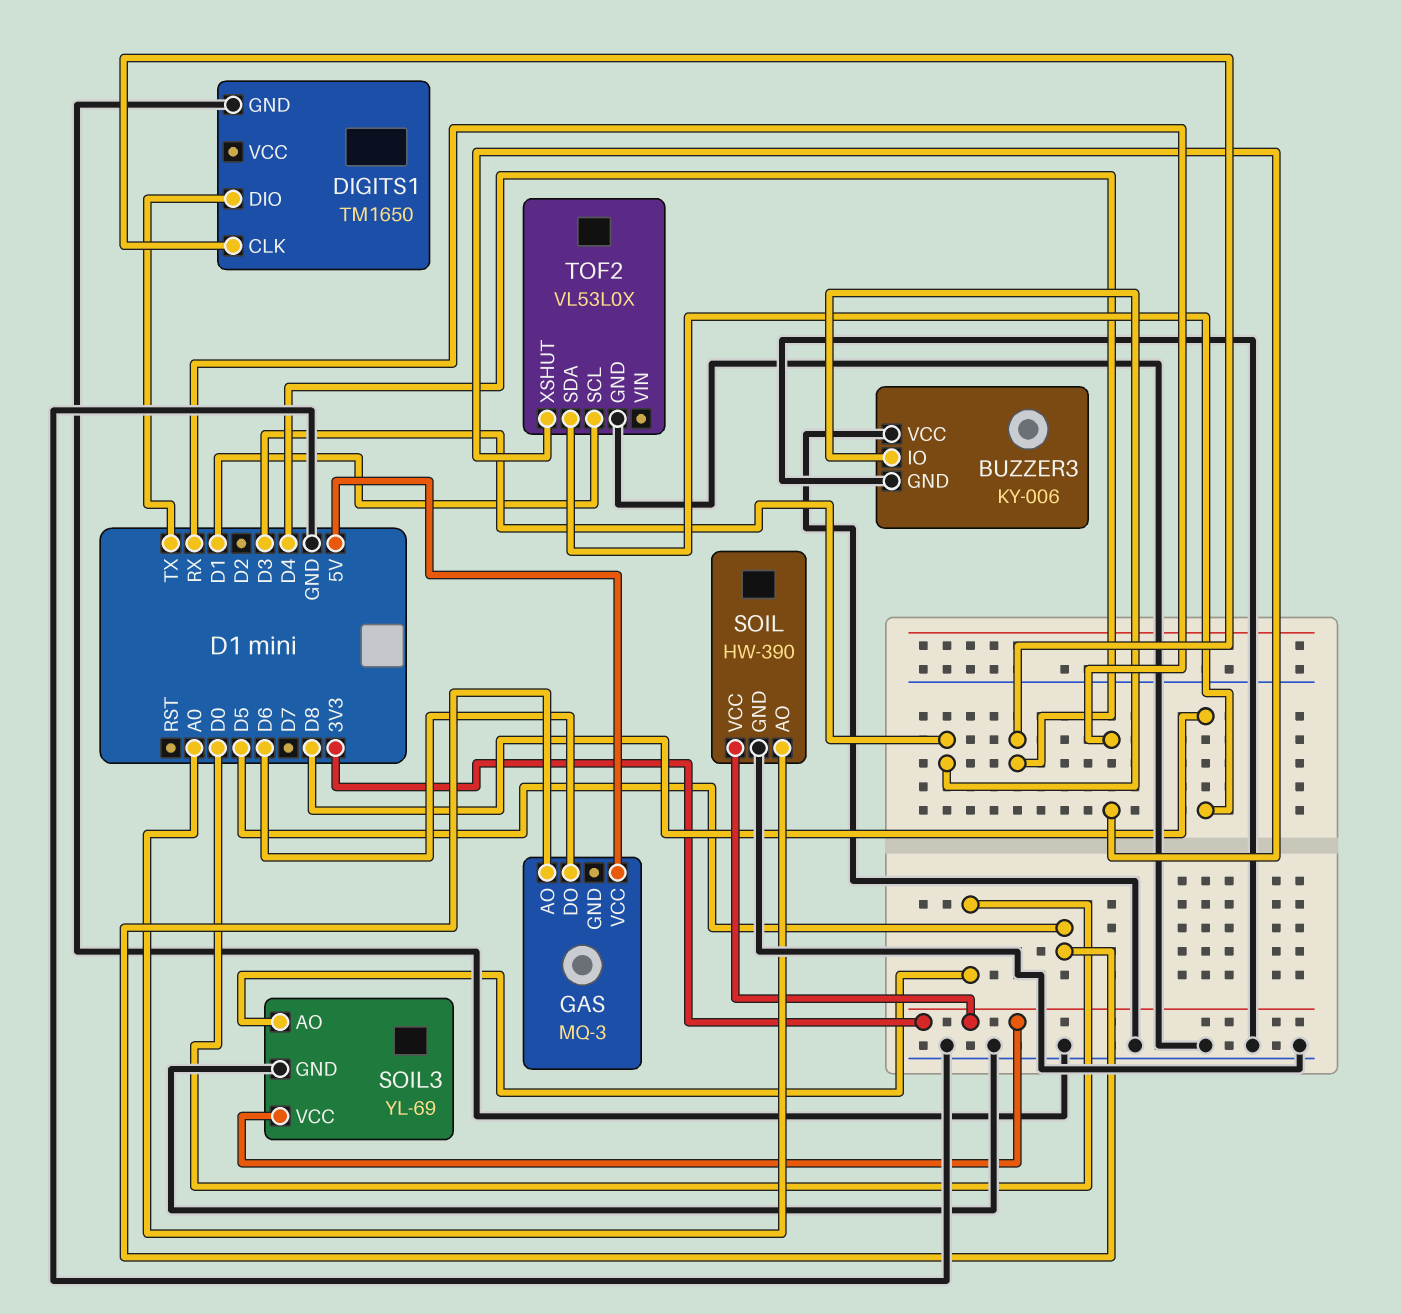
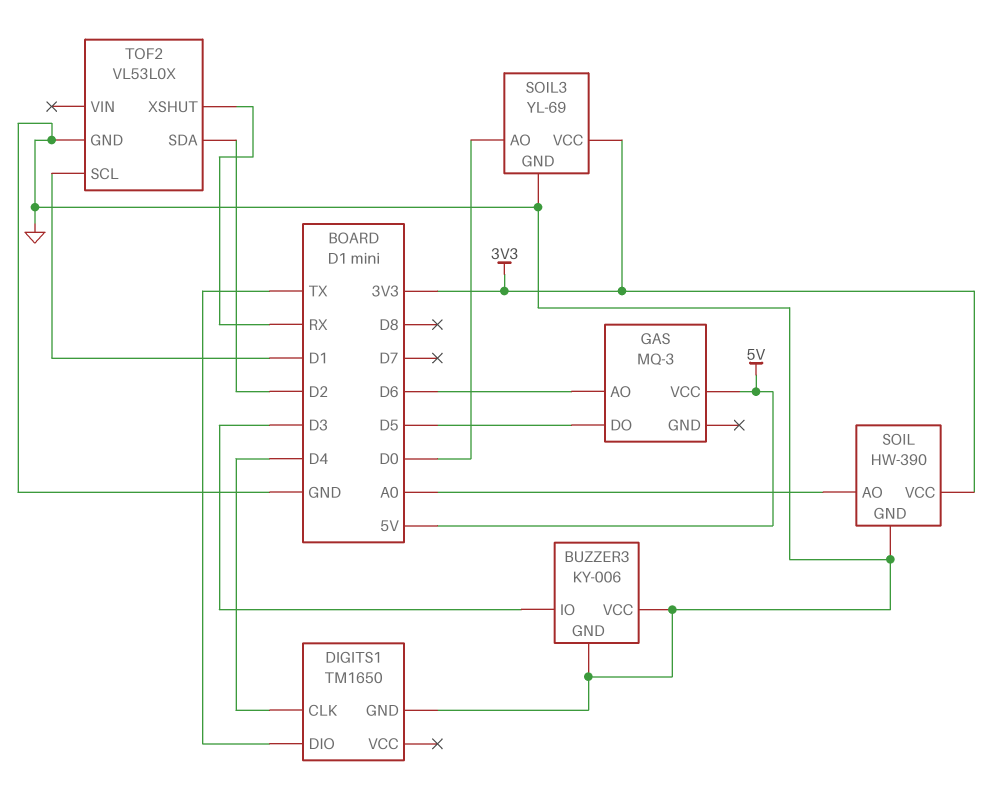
GAS pin AO: D5 -> D6
GAS pin DO: D6 -> D5
TOF2 pin SDA: D8 -> D2

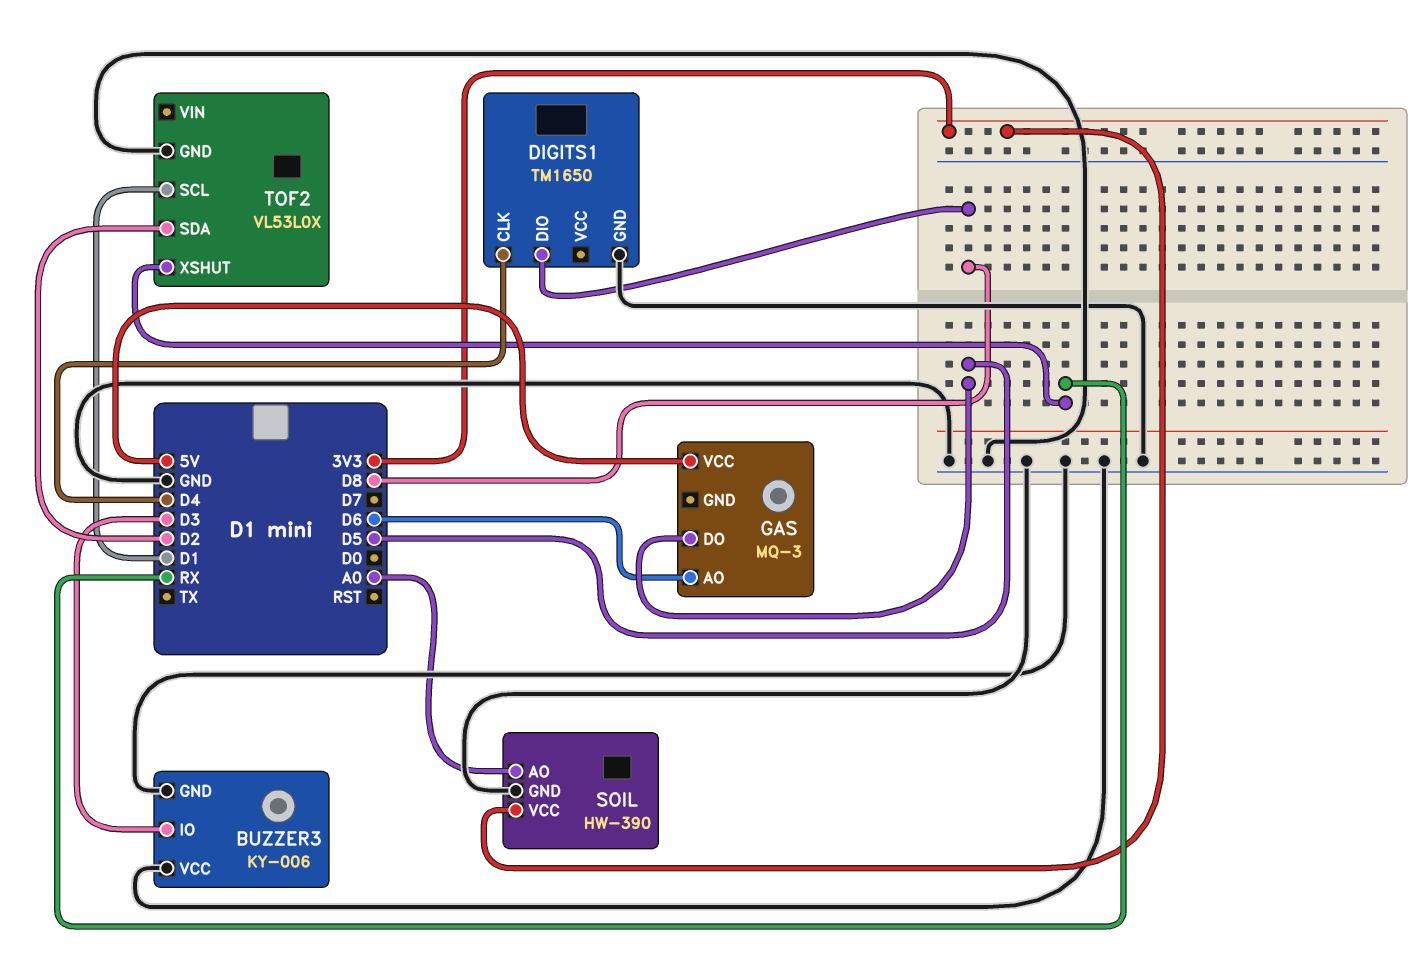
DIGITS1 pin DIO: TX -> D8
SOIL3: YL-69 -> none
SOIL3 pin AO: D0 -> none
SOIL3 pin GND: GND -> none
SOIL3 pin VCC: 3V3 -> none

